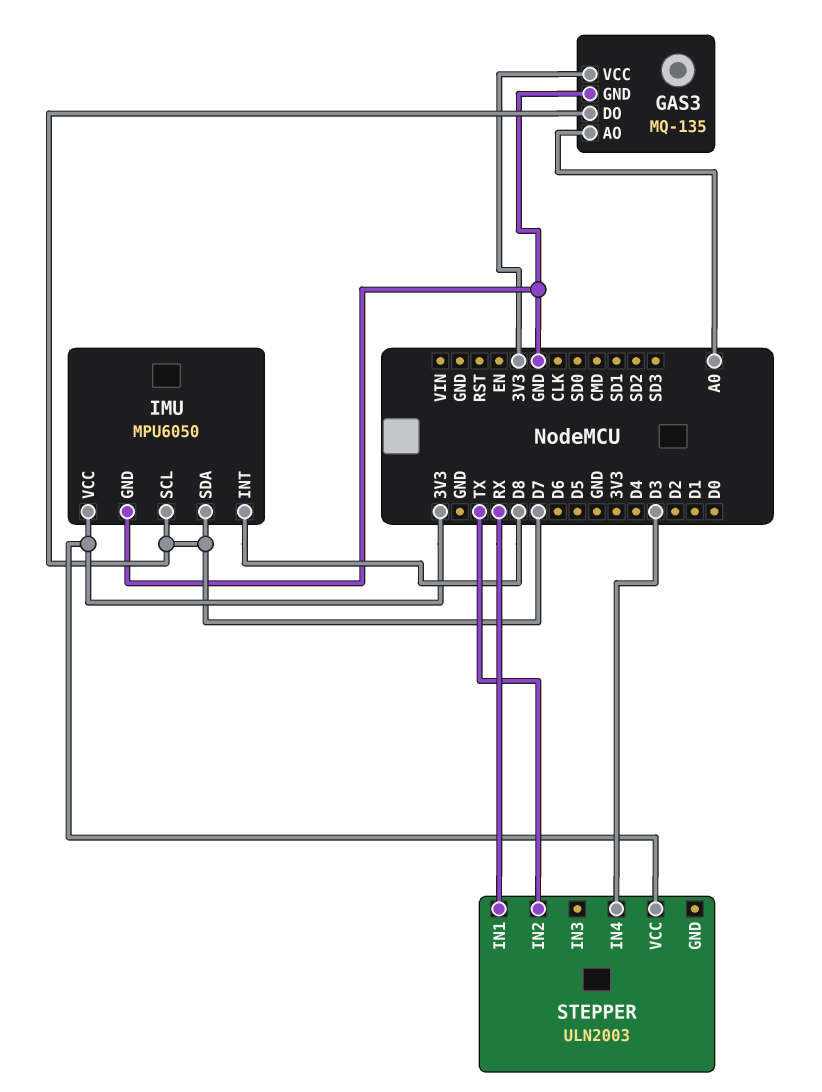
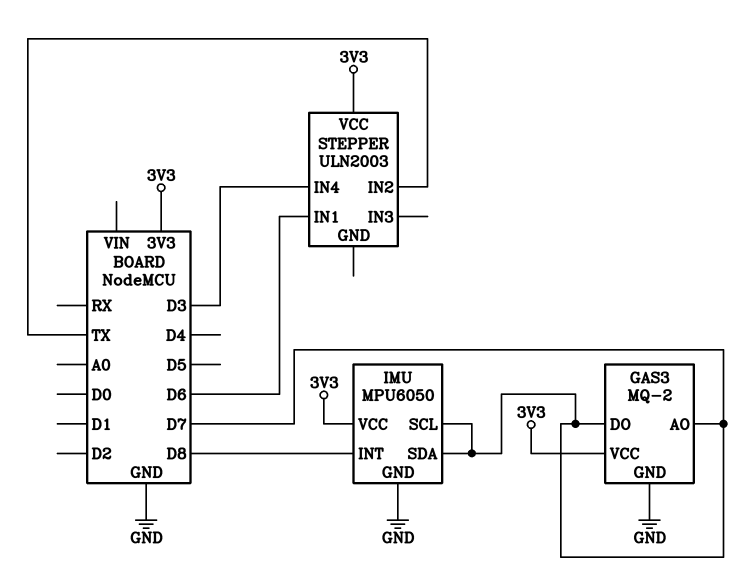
GAS3: MQ-135 -> MQ-2
GAS3 pin AO: A0 -> D7
STEPPER pin IN1: RX -> D6

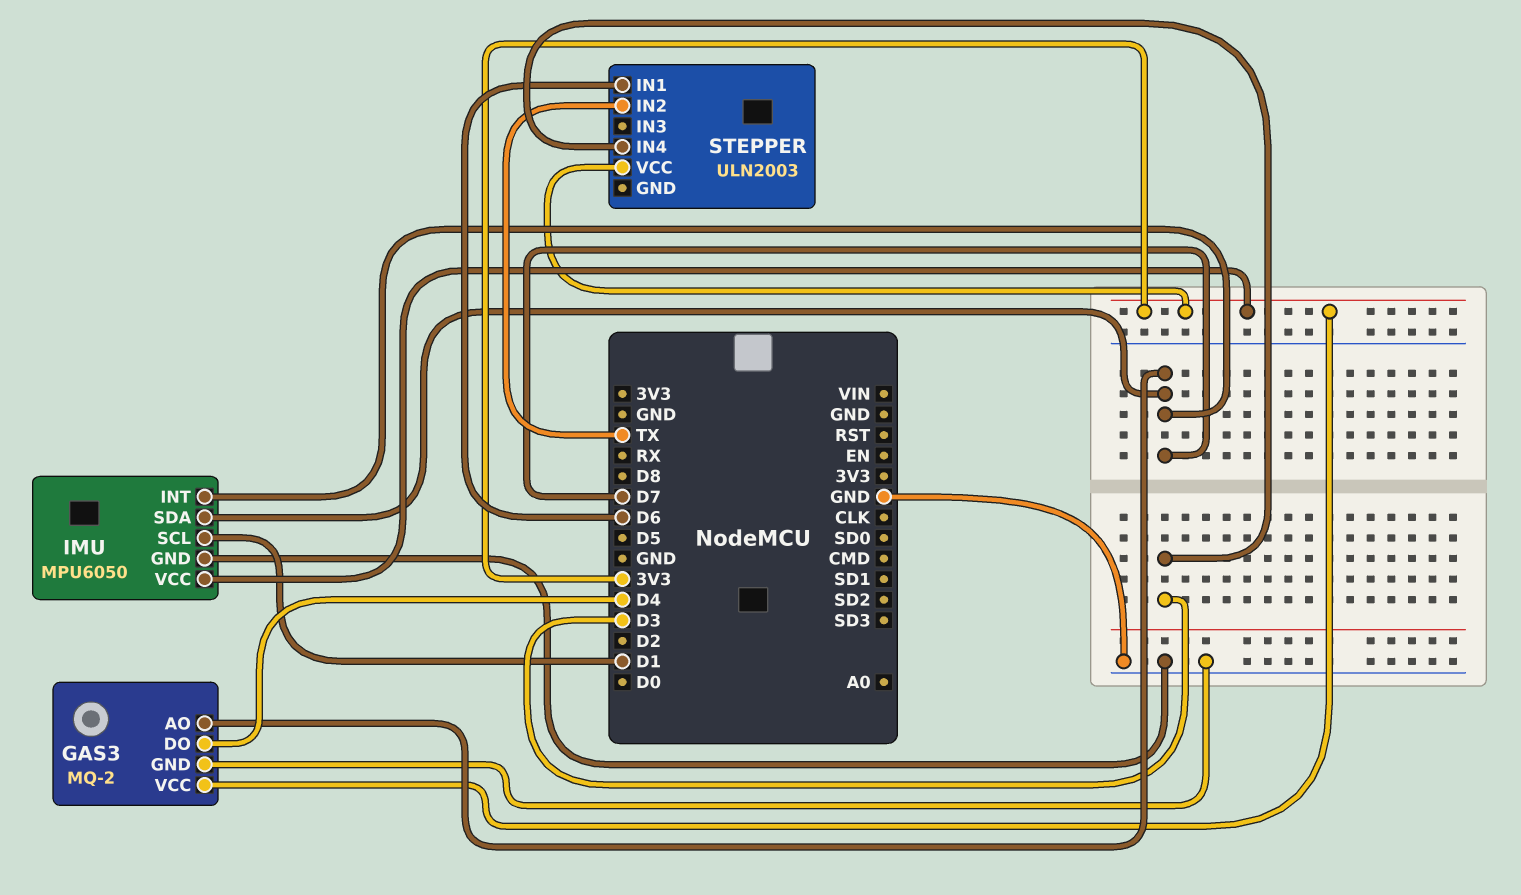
GAS3 pin DO: D7 -> D4
IMU pin INT: D8 -> D7
IMU pin SCL: D7 -> D1

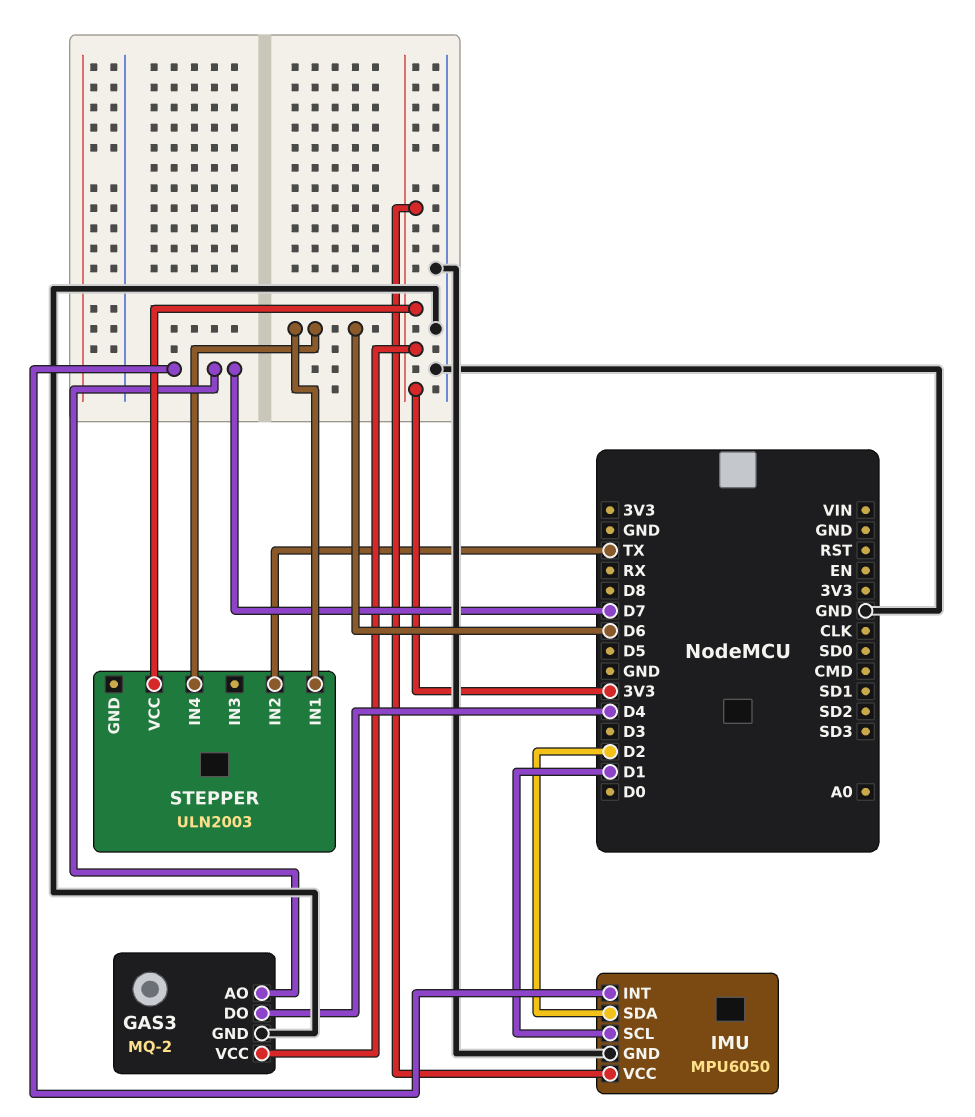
IMU pin SDA: D7 -> D2
STEPPER pin IN4: D3 -> D6

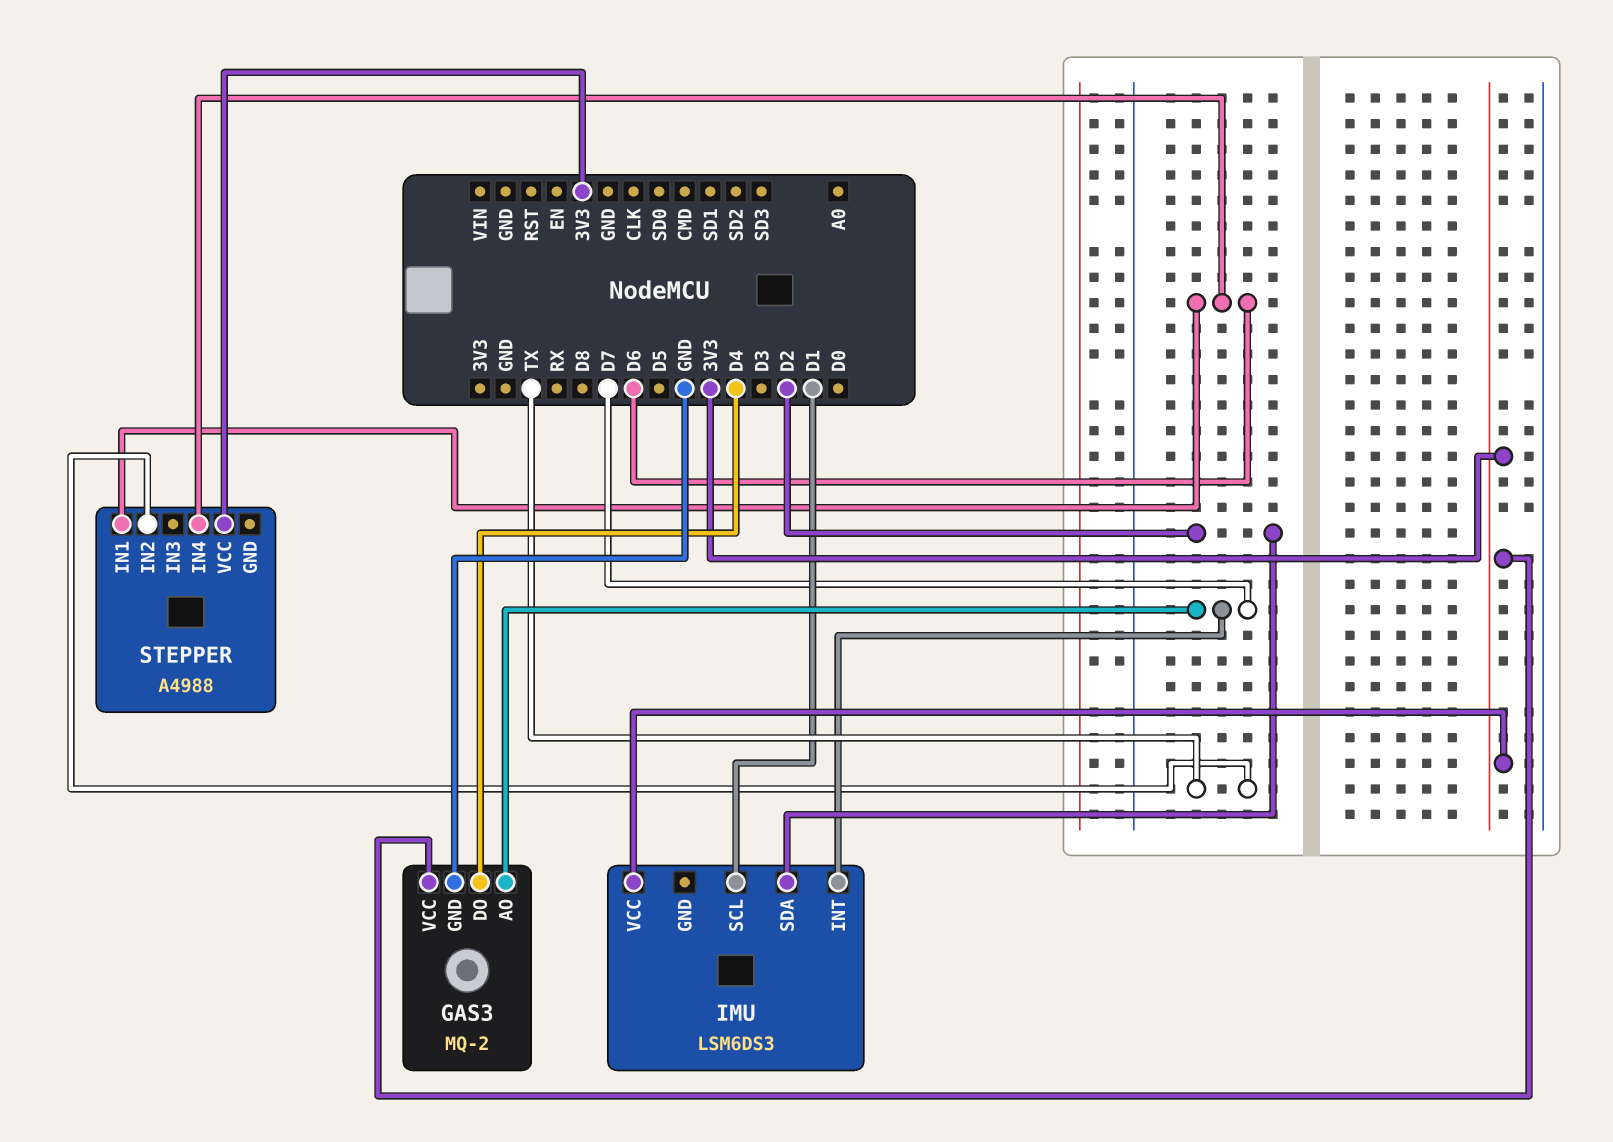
IMU: MPU6050 -> LSM6DS3
IMU pin GND: GND -> none
STEPPER: ULN2003 -> A4988

